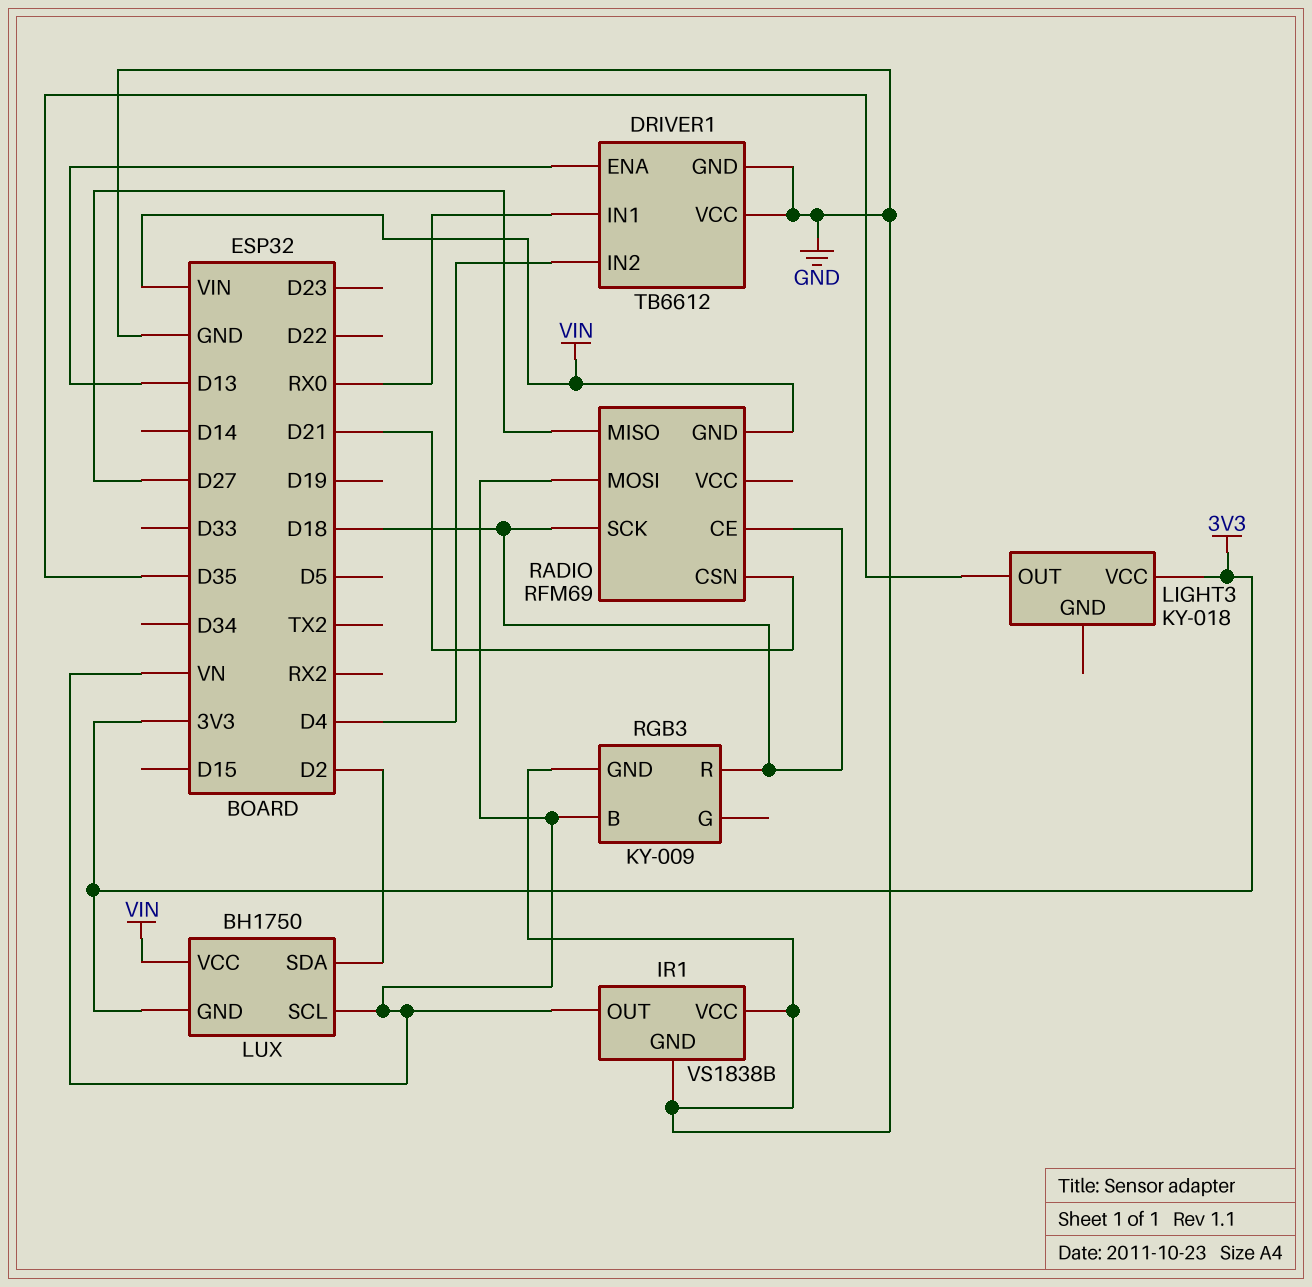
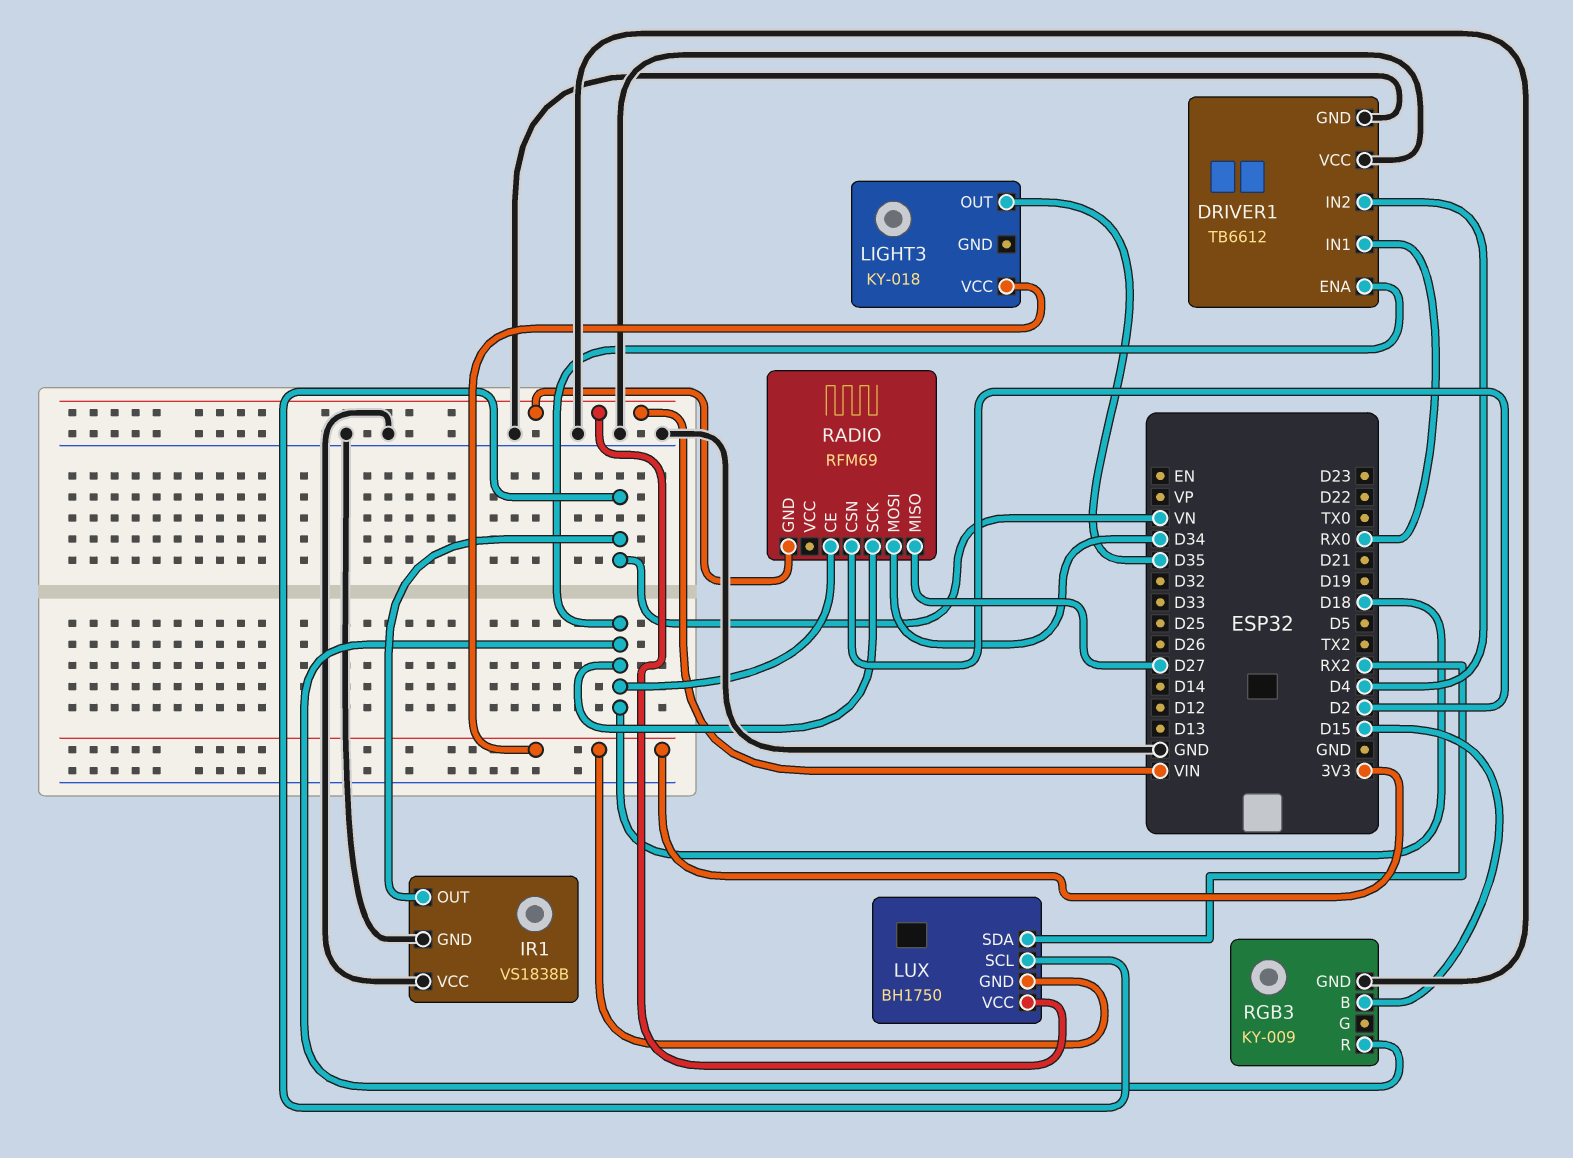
DRIVER1 pin ENA: D13 -> D18
LUX pin SDA: D2 -> RX2
RADIO pin CSN: D21 -> D2
RADIO pin MOSI: VN -> D34
RGB3 pin B: VN -> D15

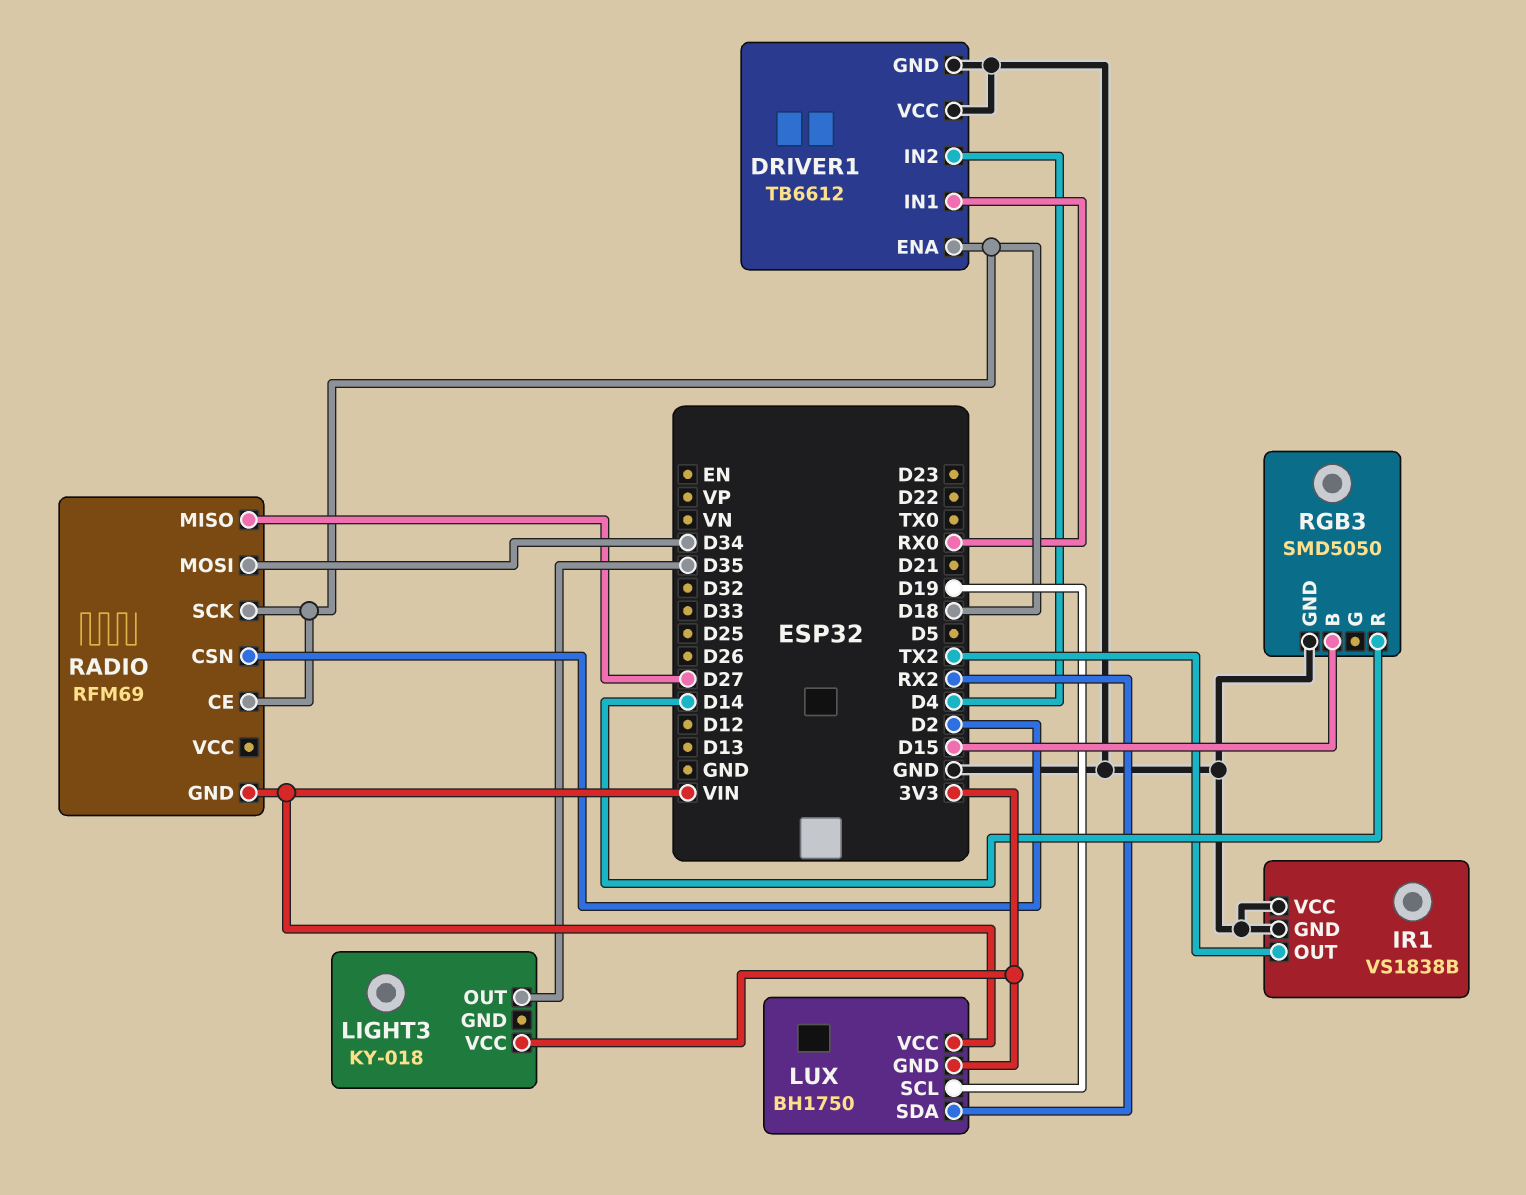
IR1 pin OUT: VN -> TX2
LUX pin SCL: VN -> D19
RGB3: KY-009 -> SMD5050
RGB3 pin R: D18 -> D14

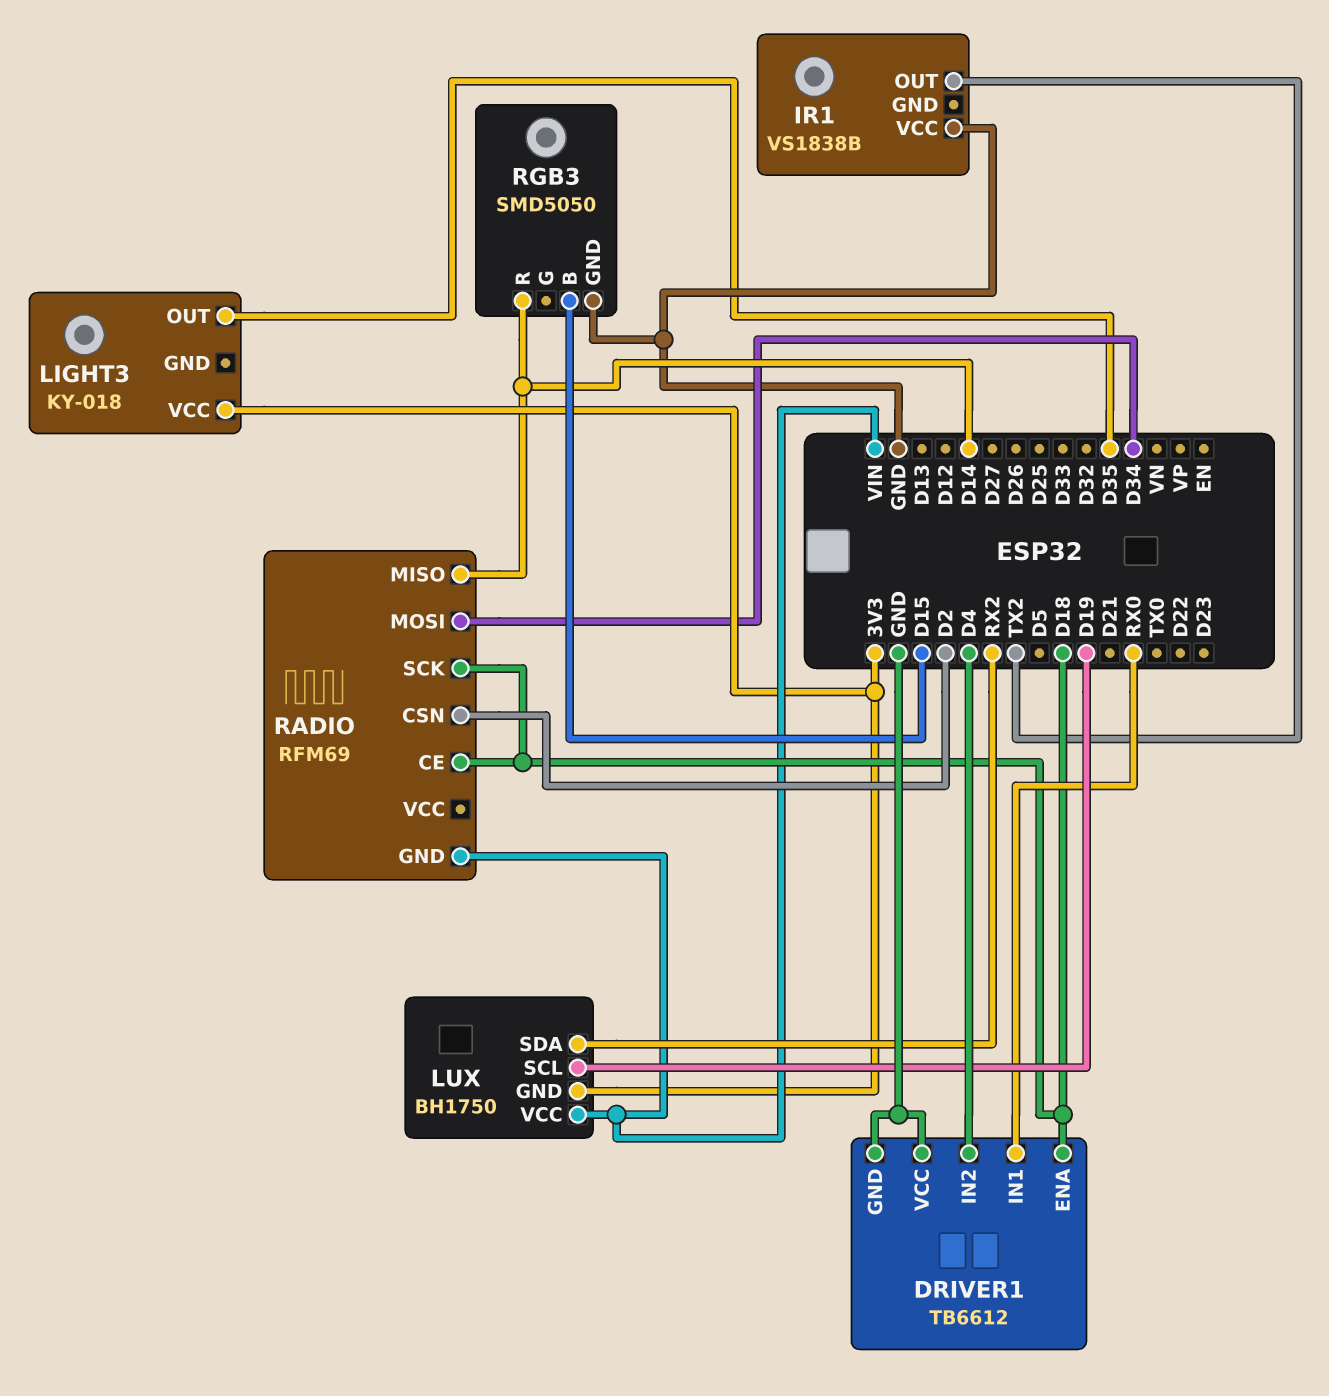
IR1 pin GND: GND -> none
RADIO pin MISO: D27 -> D14

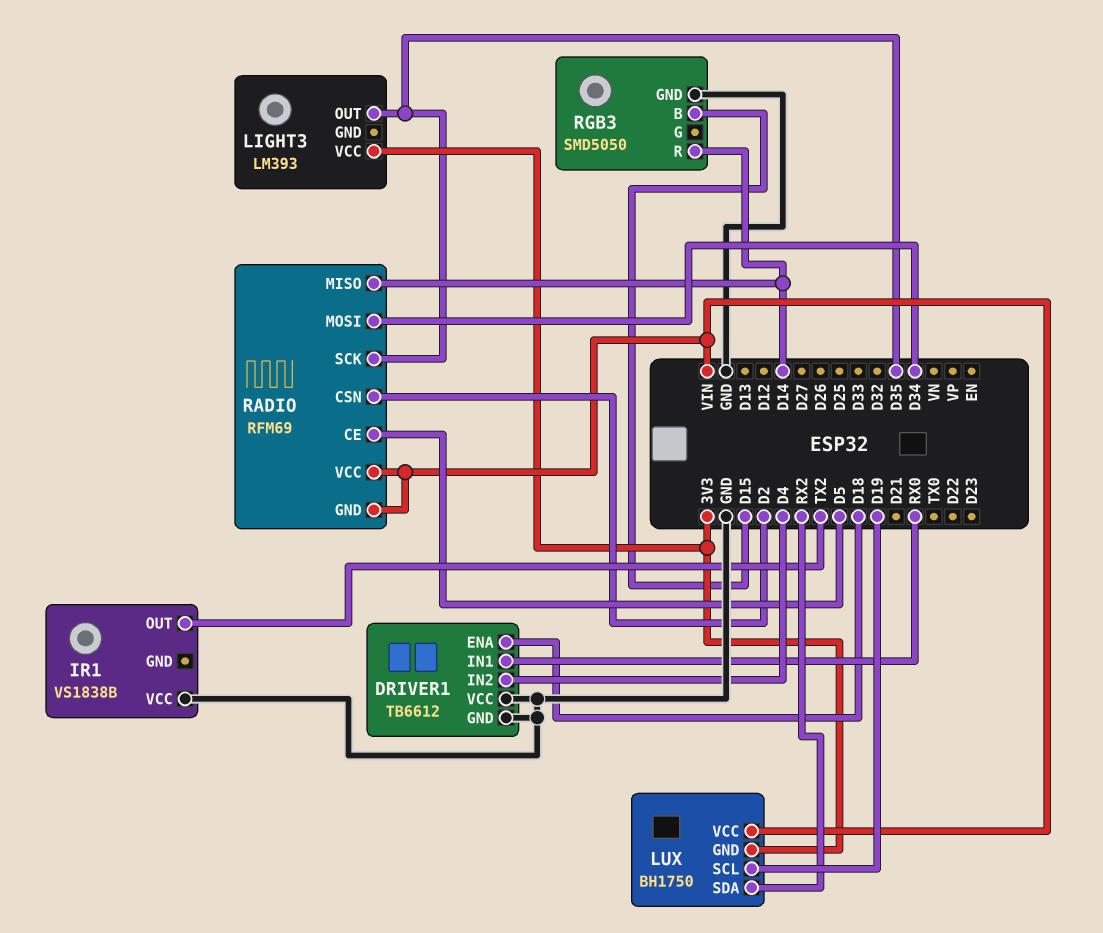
LIGHT3: KY-018 -> LM393
RADIO pin CE: D18 -> D5
RADIO pin SCK: D18 -> D35
RADIO pin VCC: none -> VIN

